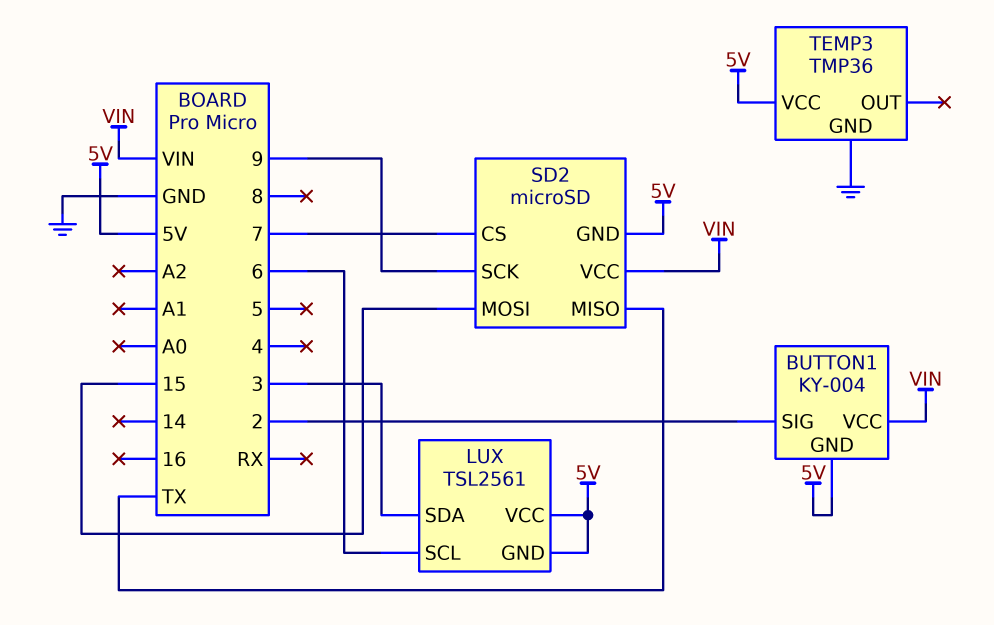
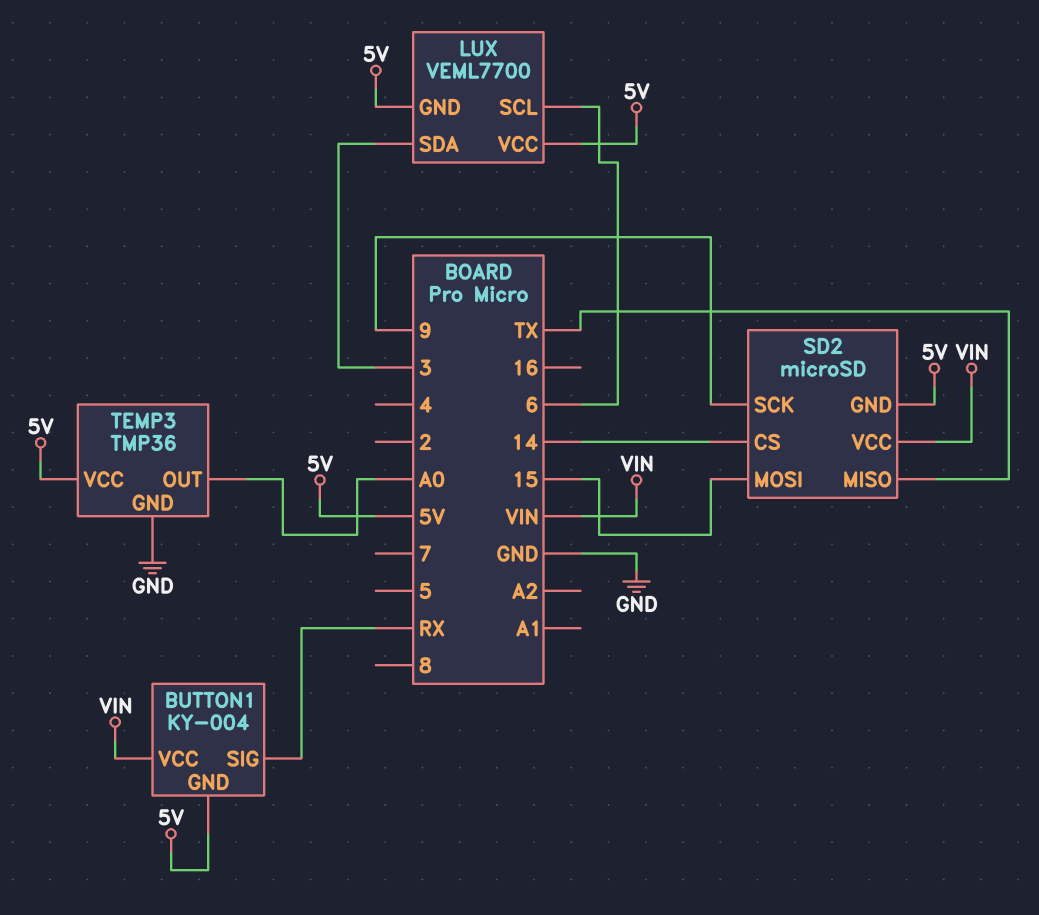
BUTTON1 pin SIG: 2 -> RX
LUX: TSL2561 -> VEML7700
SD2 pin CS: 7 -> 14
TEMP3 pin OUT: none -> A0

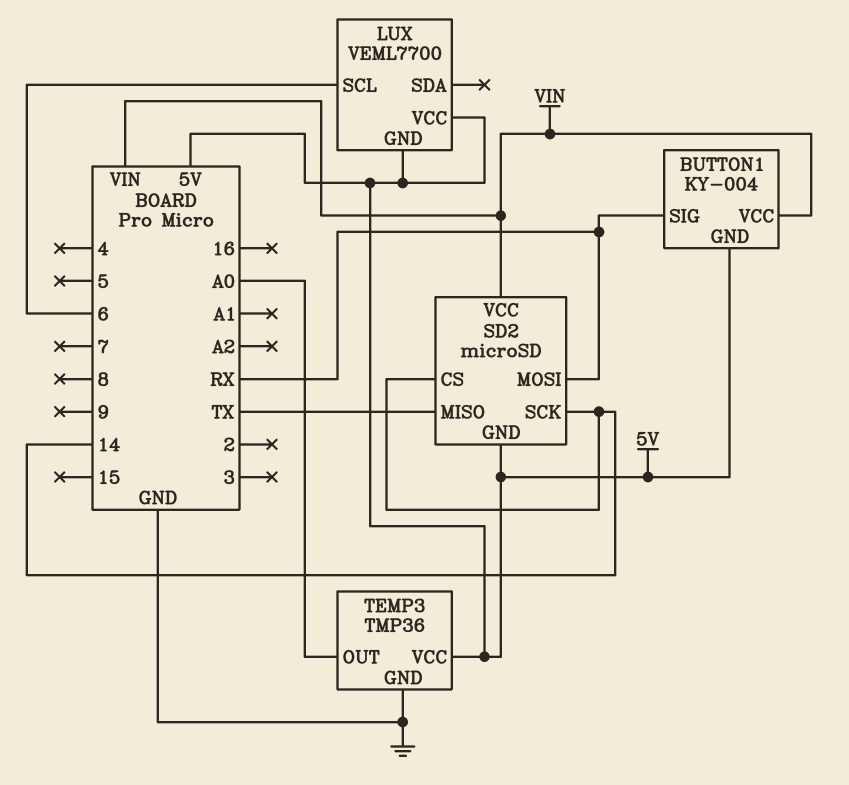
LUX pin SDA: 3 -> none
SD2 pin MOSI: 15 -> RX
SD2 pin SCK: 9 -> 14

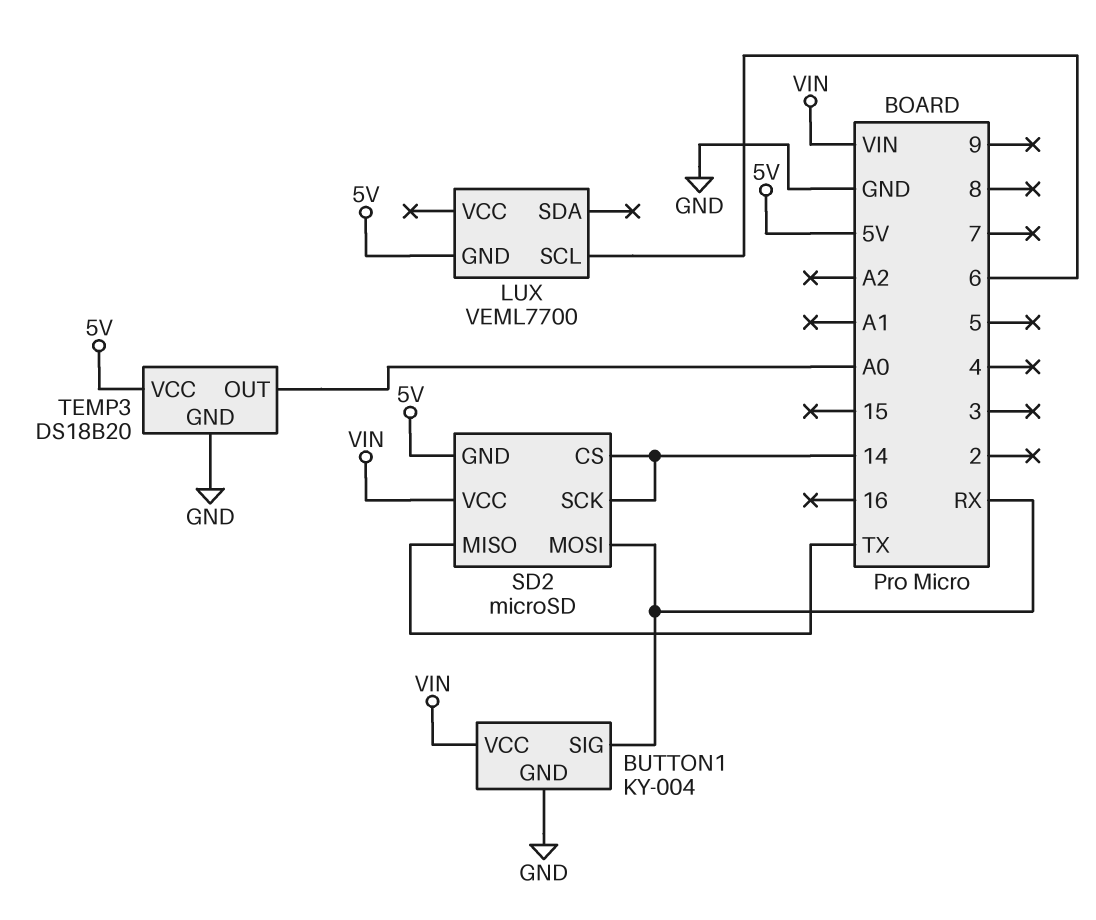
BUTTON1 pin GND: 5V -> GND
LUX pin VCC: 5V -> none
TEMP3: TMP36 -> DS18B20

